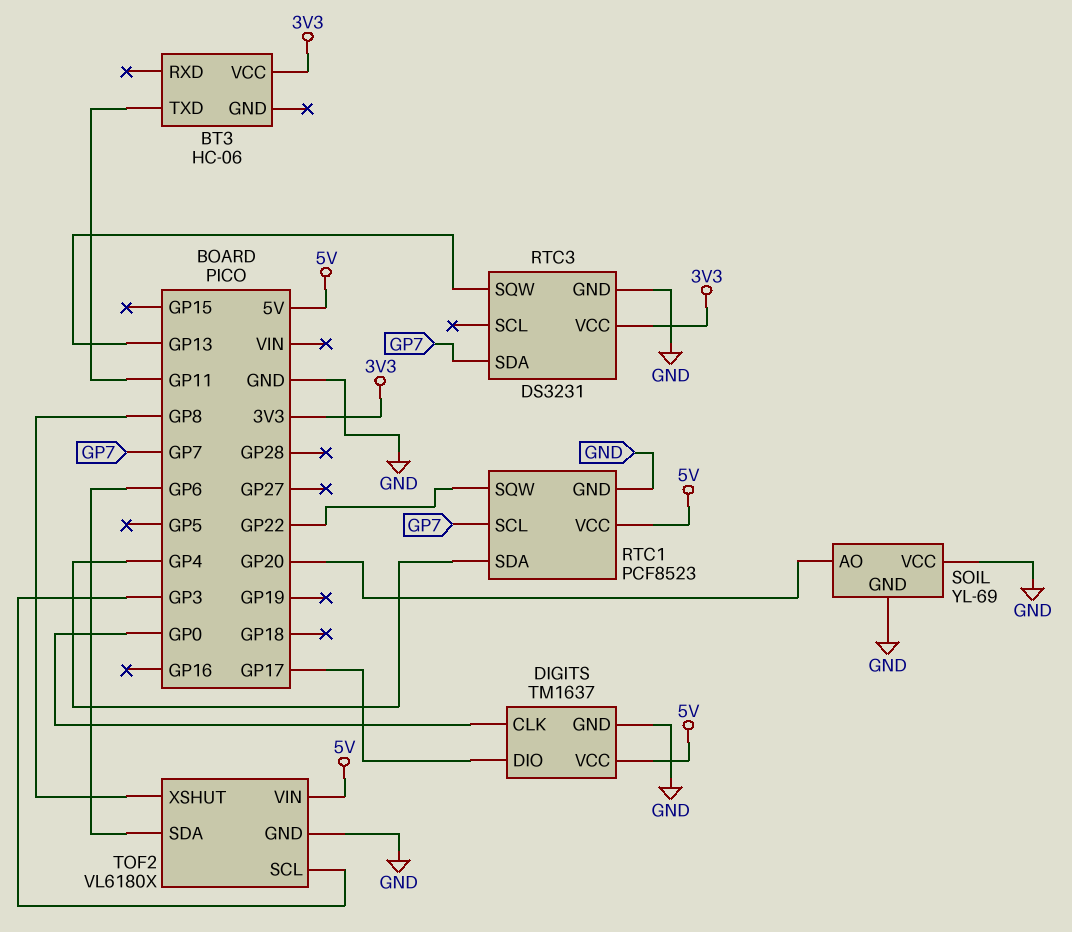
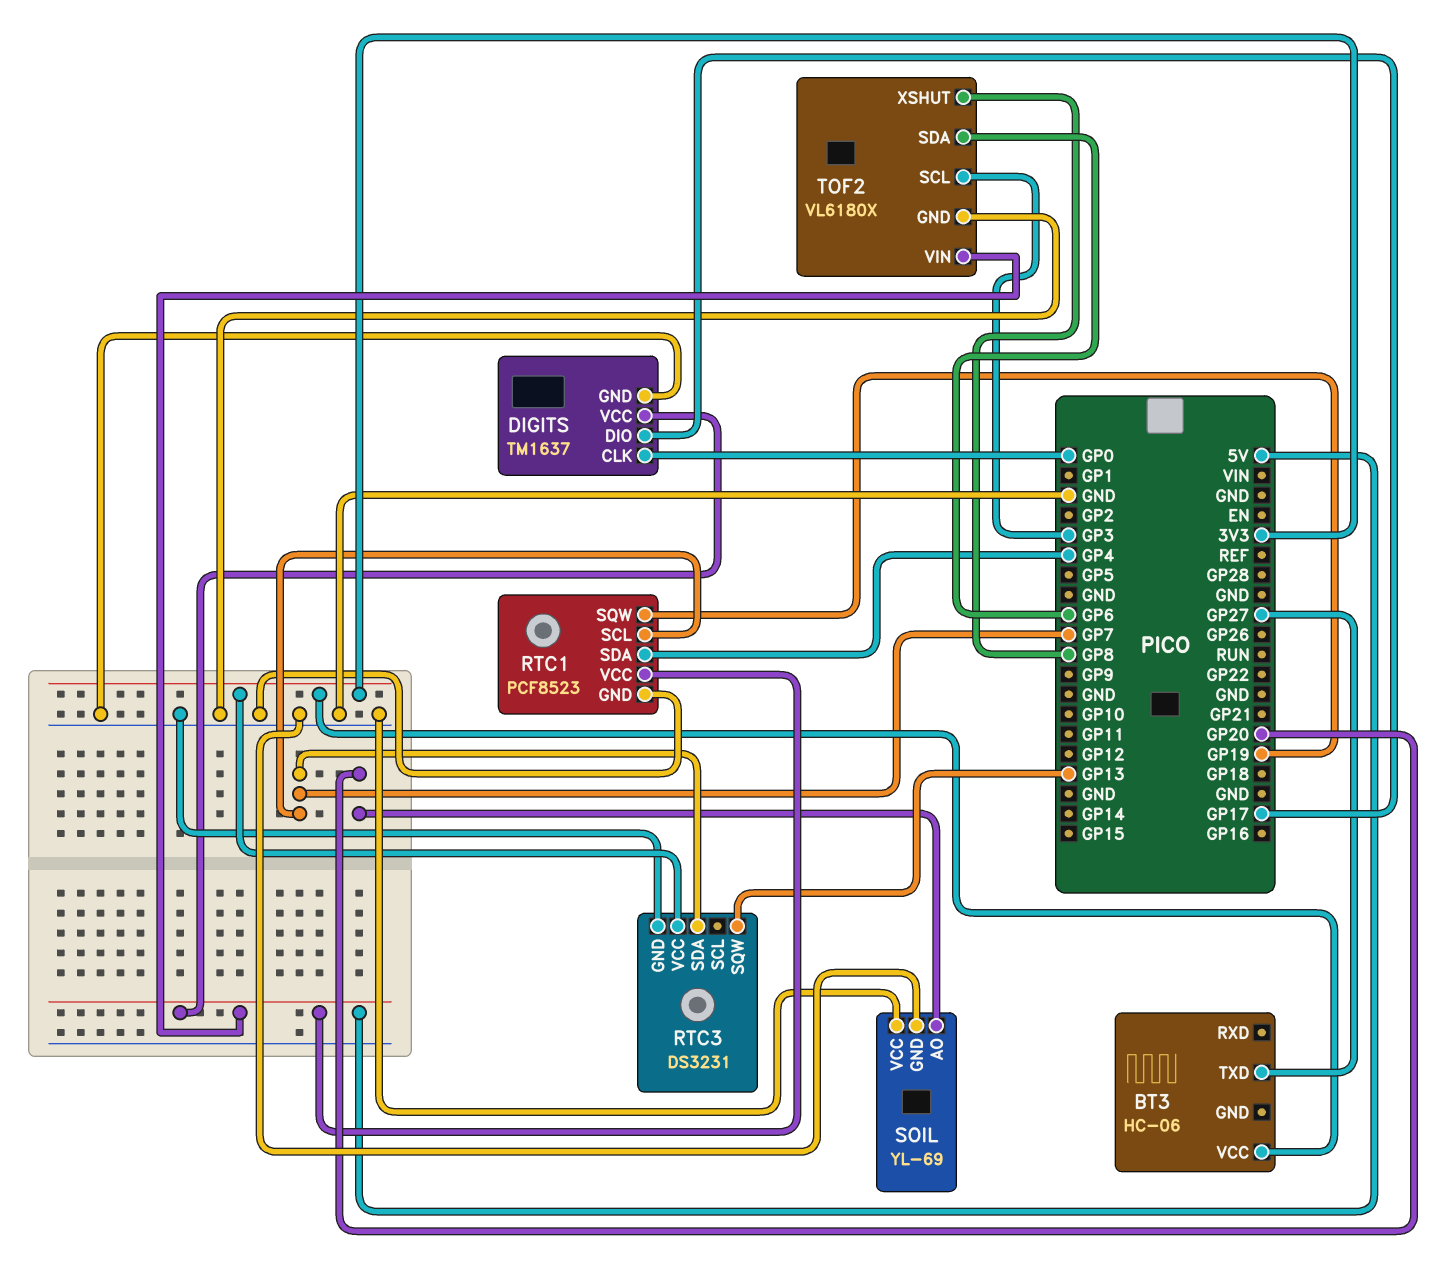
BT3 pin TXD: GP11 -> GP27
RTC1 pin SQW: GP22 -> GP19

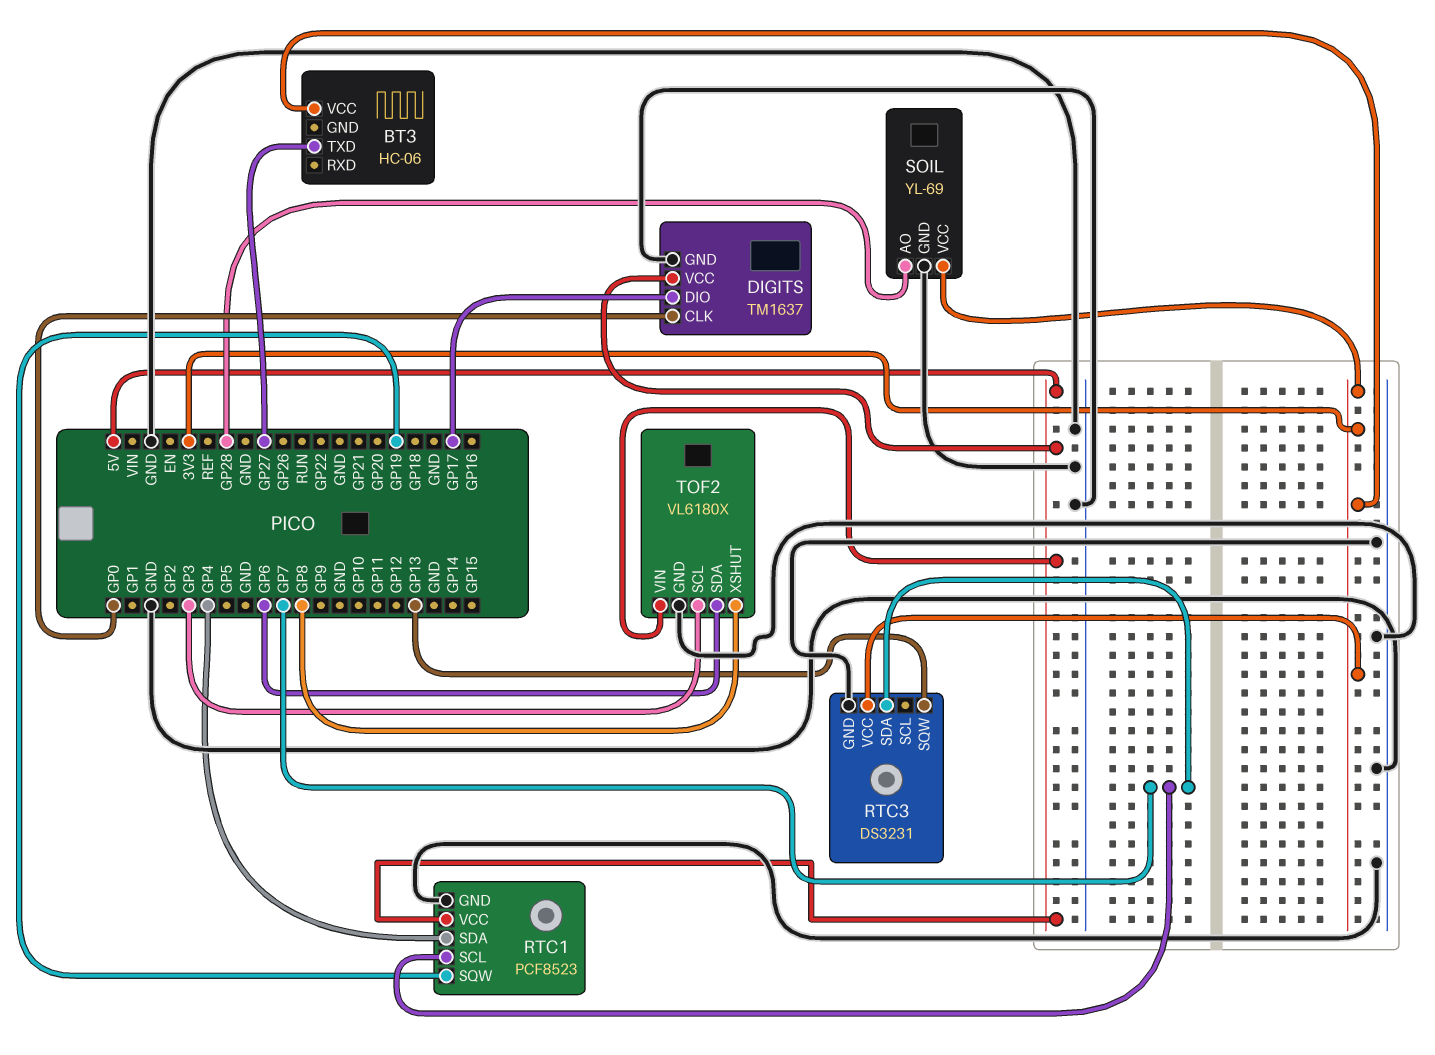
SOIL pin AO: GP20 -> GP28
SOIL pin VCC: GND -> 3V3

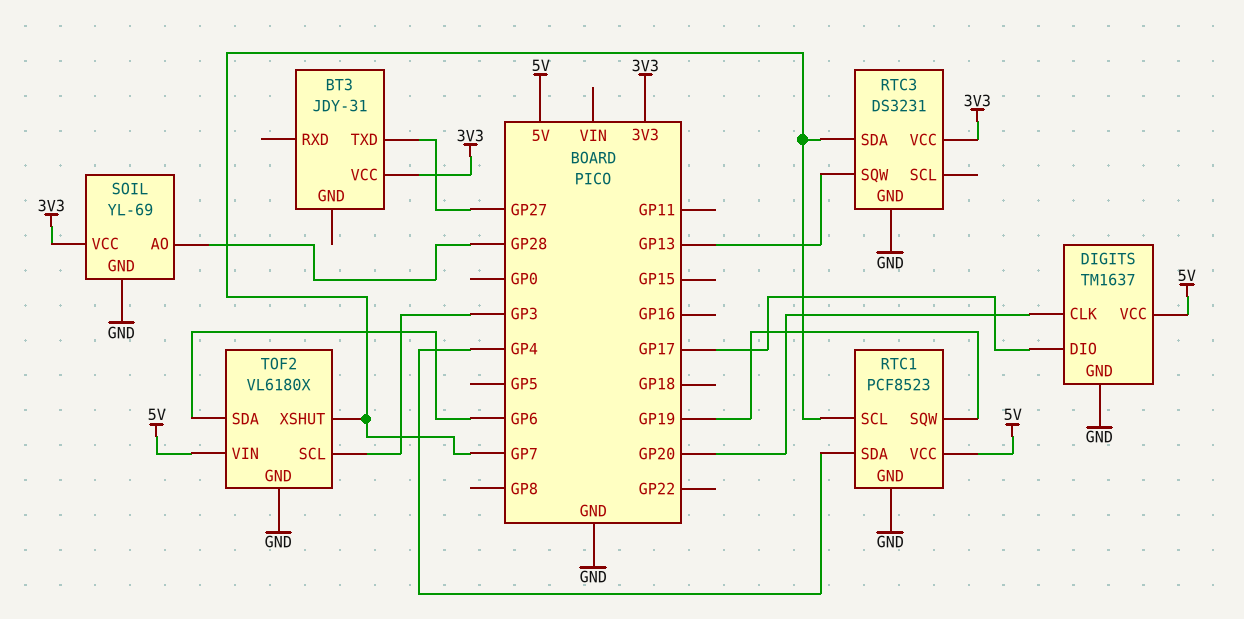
BT3: HC-06 -> JDY-31
DIGITS pin CLK: GP0 -> GP20
TOF2 pin XSHUT: GP8 -> GP7

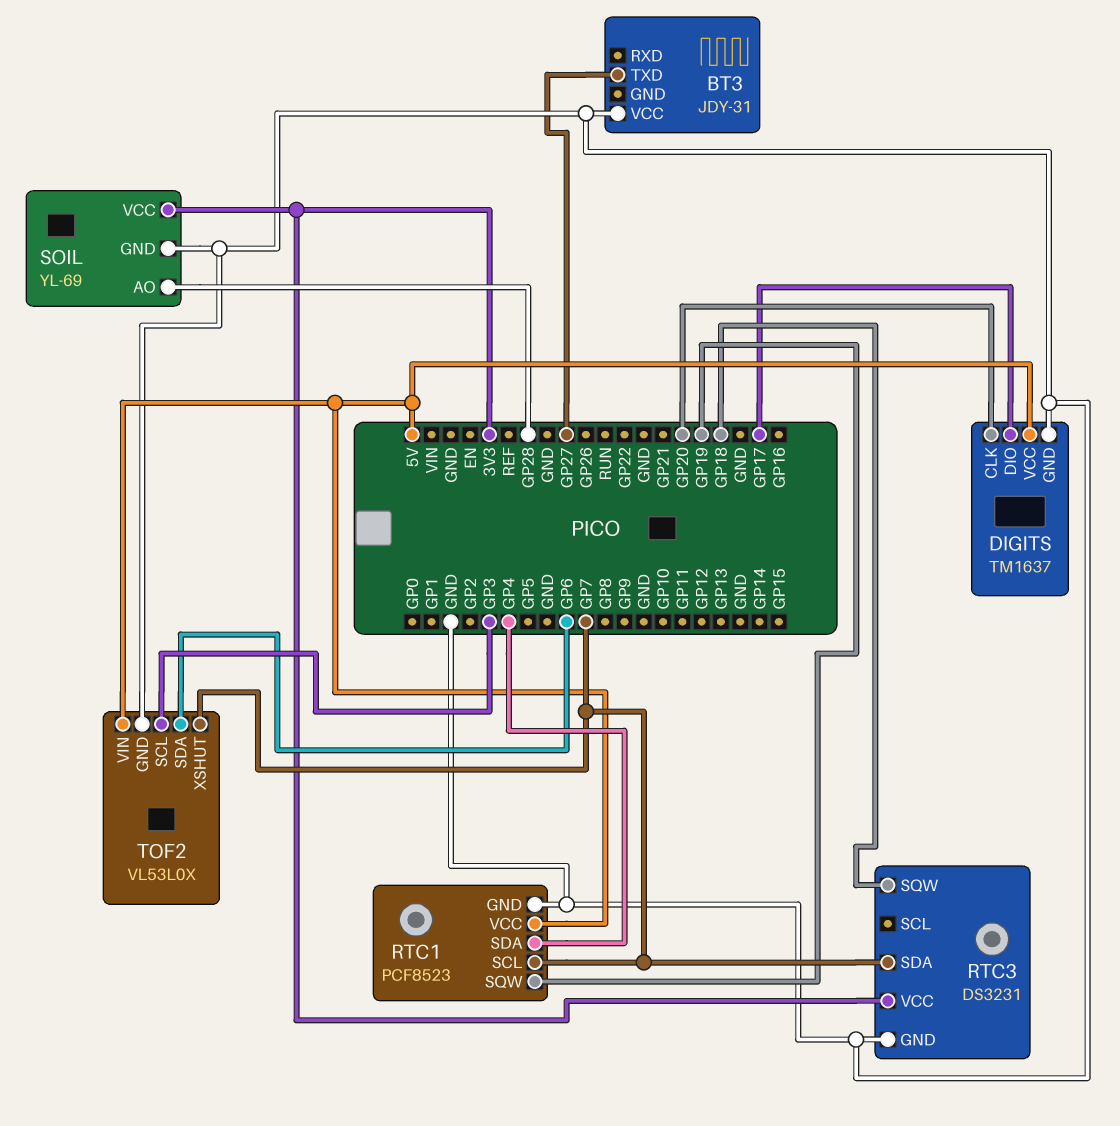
BT3 pin VCC: 3V3 -> GND
RTC3 pin SQW: GP13 -> GP18
TOF2: VL6180X -> VL53L0X

